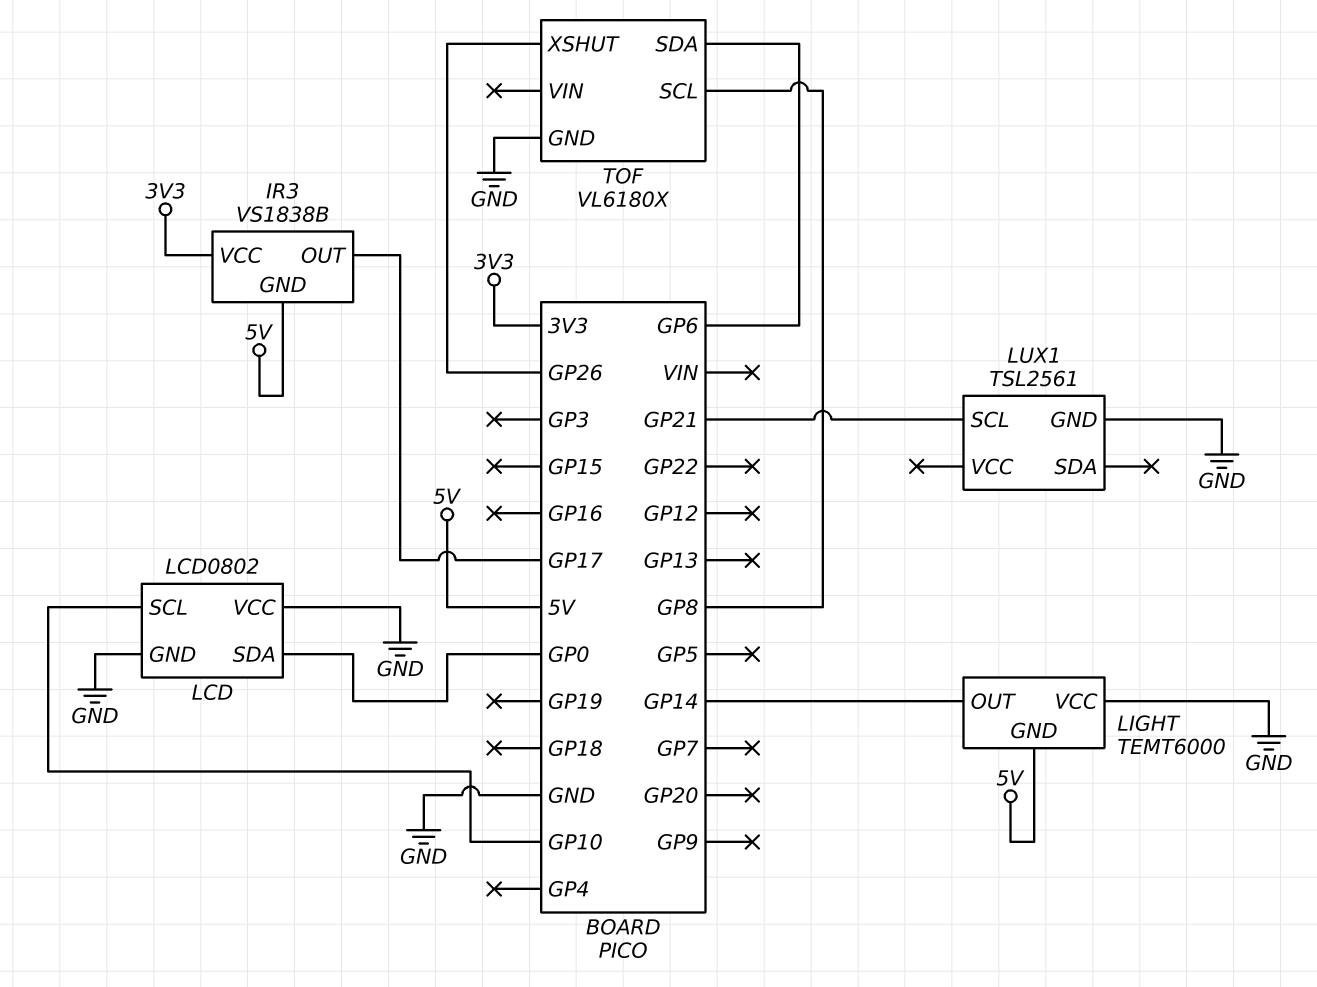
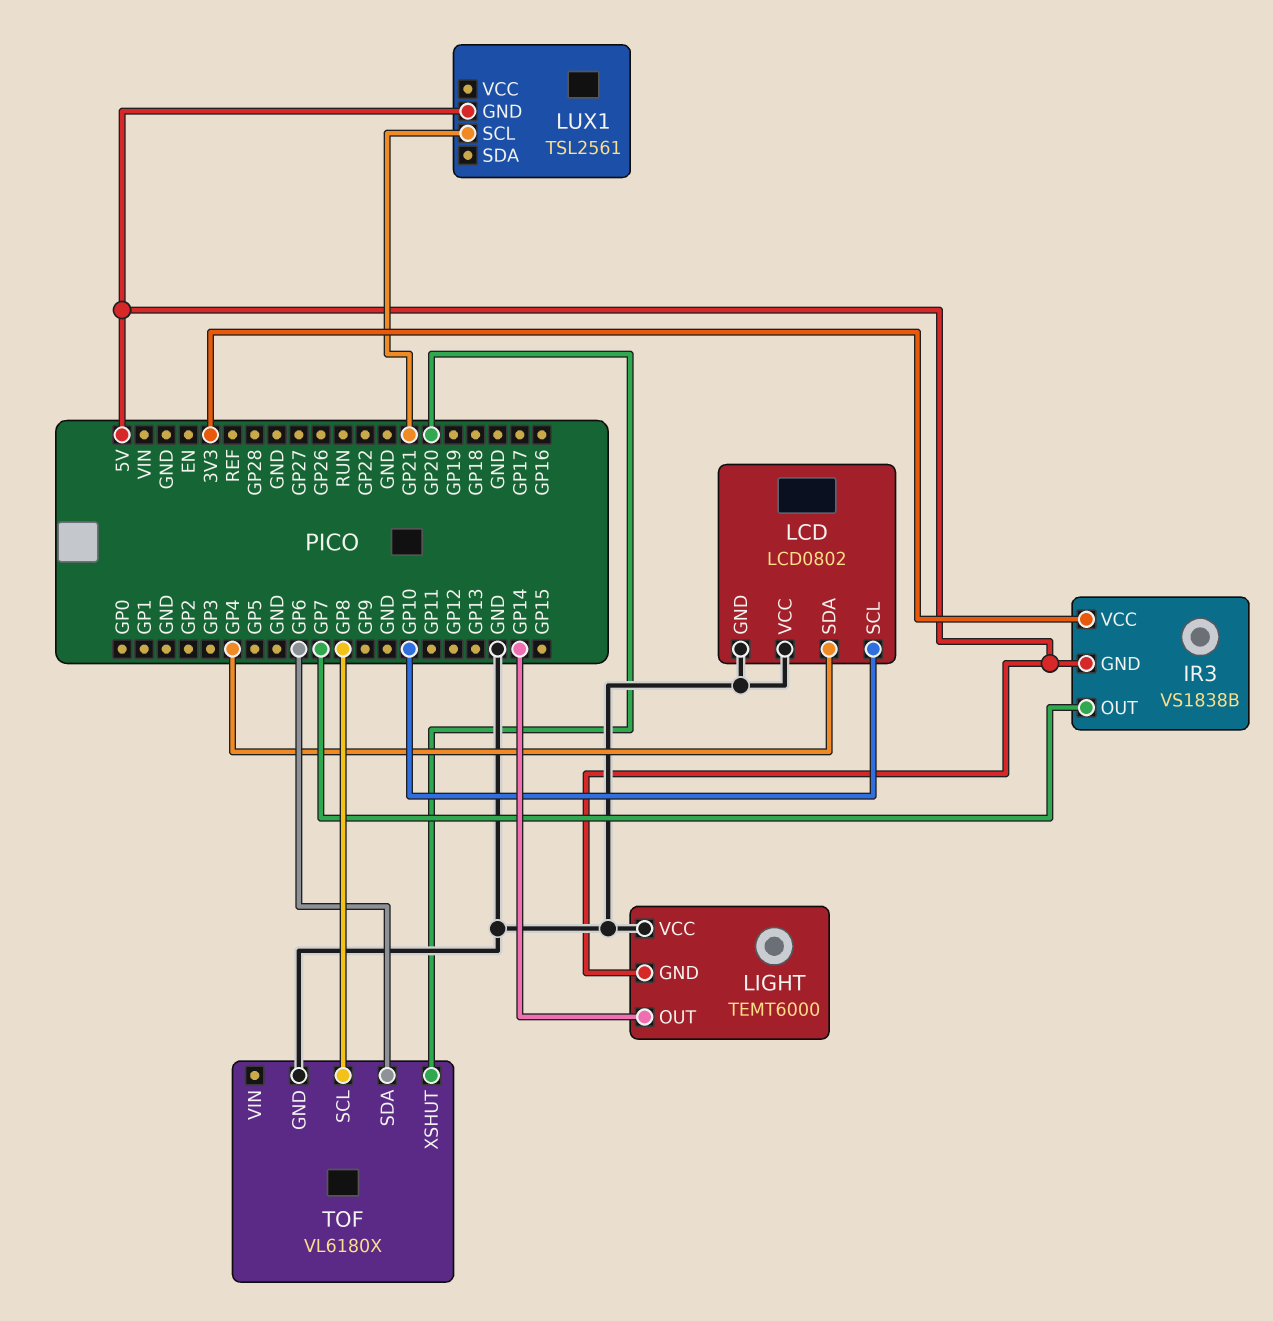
IR3 pin OUT: GP17 -> GP7
LCD pin SDA: GP0 -> GP4
LUX1 pin GND: GND -> 5V
TOF pin XSHUT: GP26 -> GP20

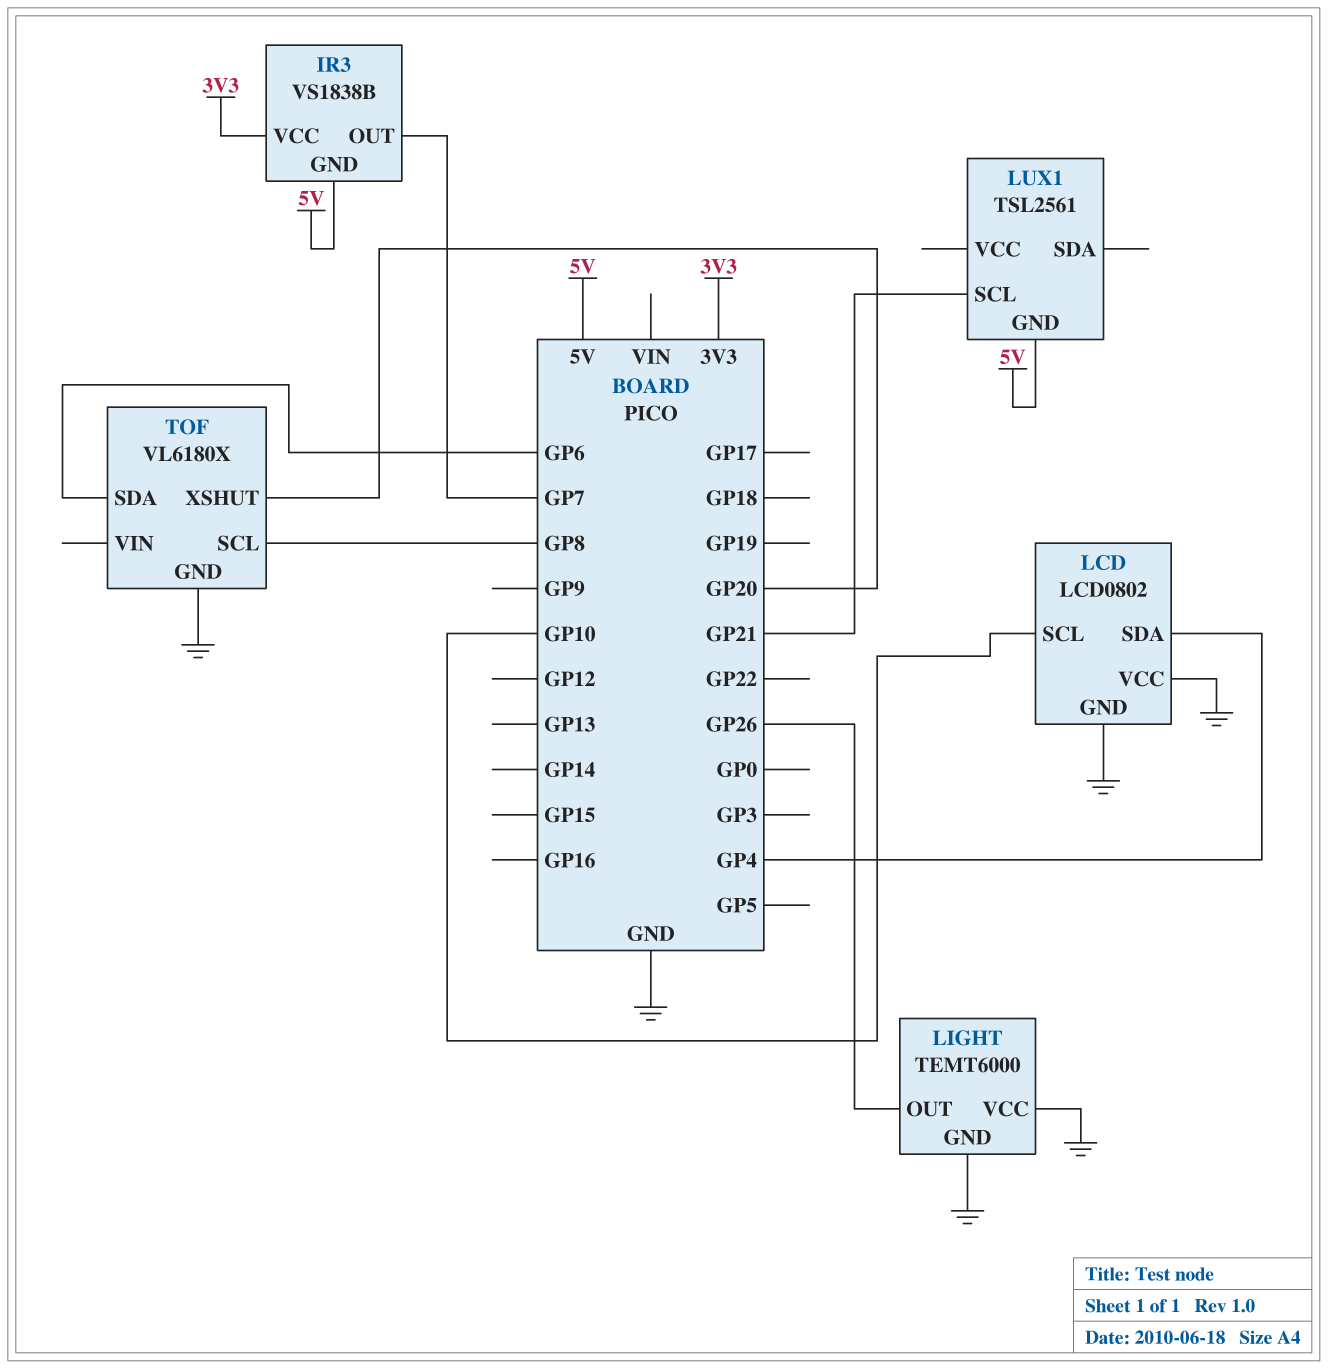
LIGHT pin GND: 5V -> GND
LIGHT pin OUT: GP14 -> GP26

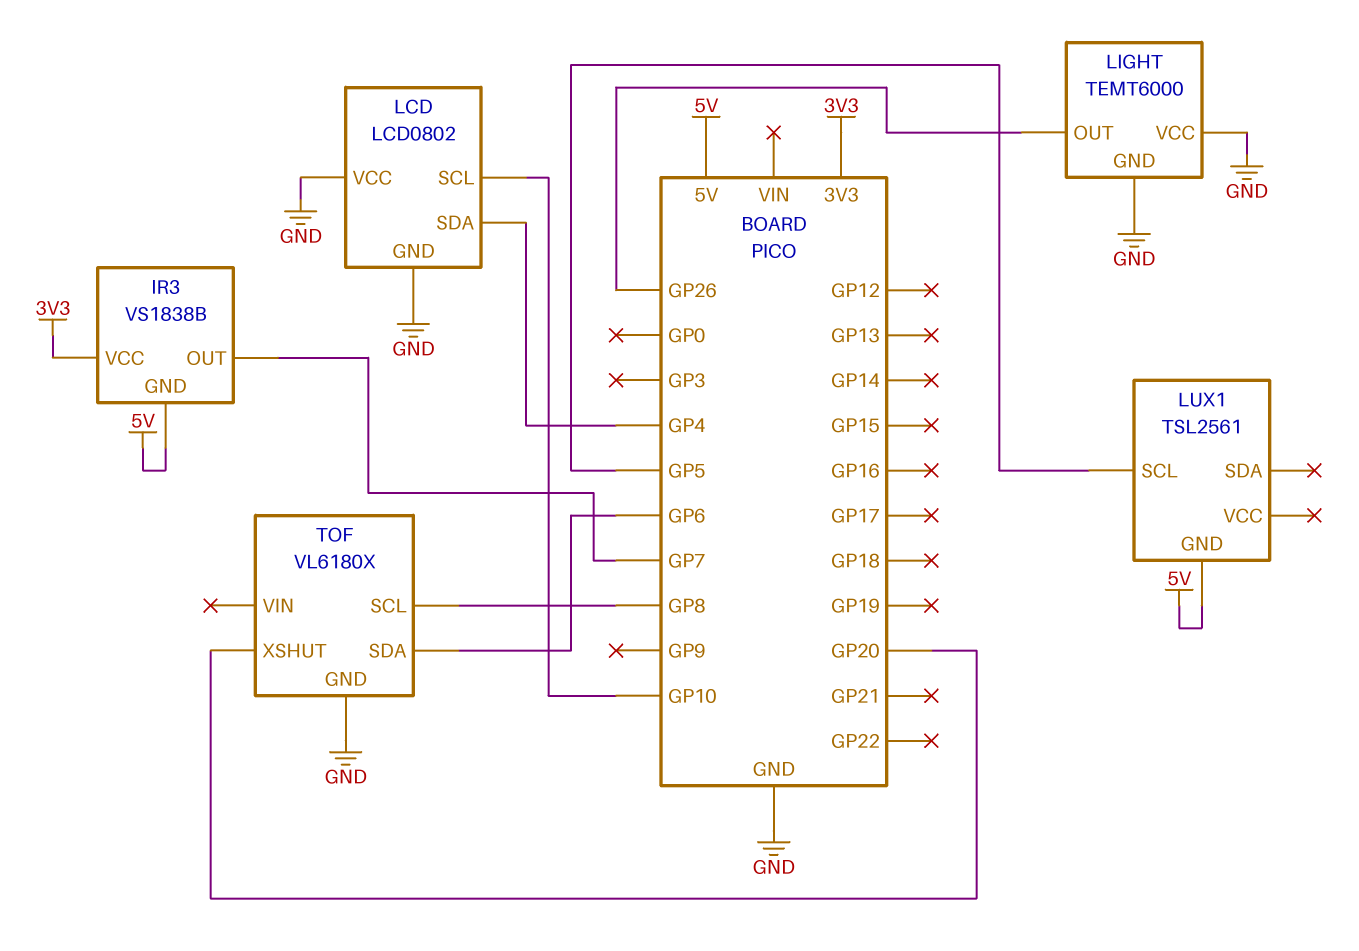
LUX1 pin SCL: GP21 -> GP5

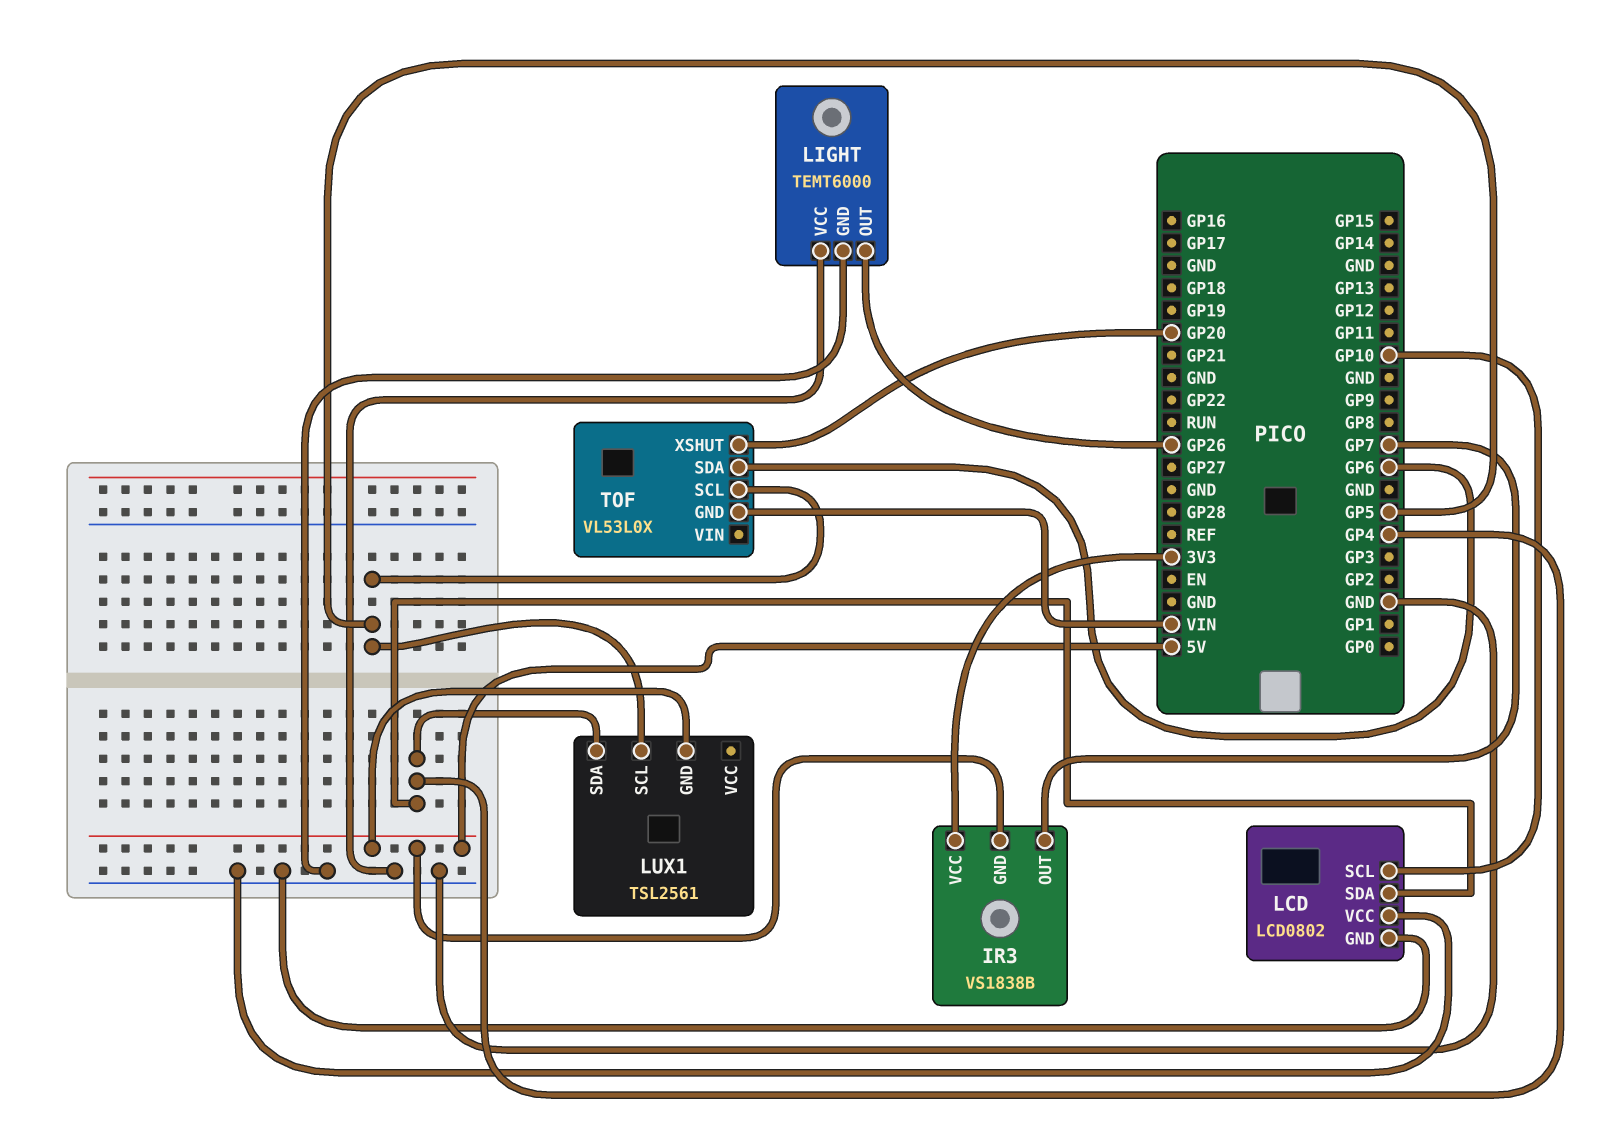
LUX1 pin SDA: none -> GP4
TOF: VL6180X -> VL53L0X
TOF pin GND: GND -> VIN
TOF pin SCL: GP8 -> GP5

